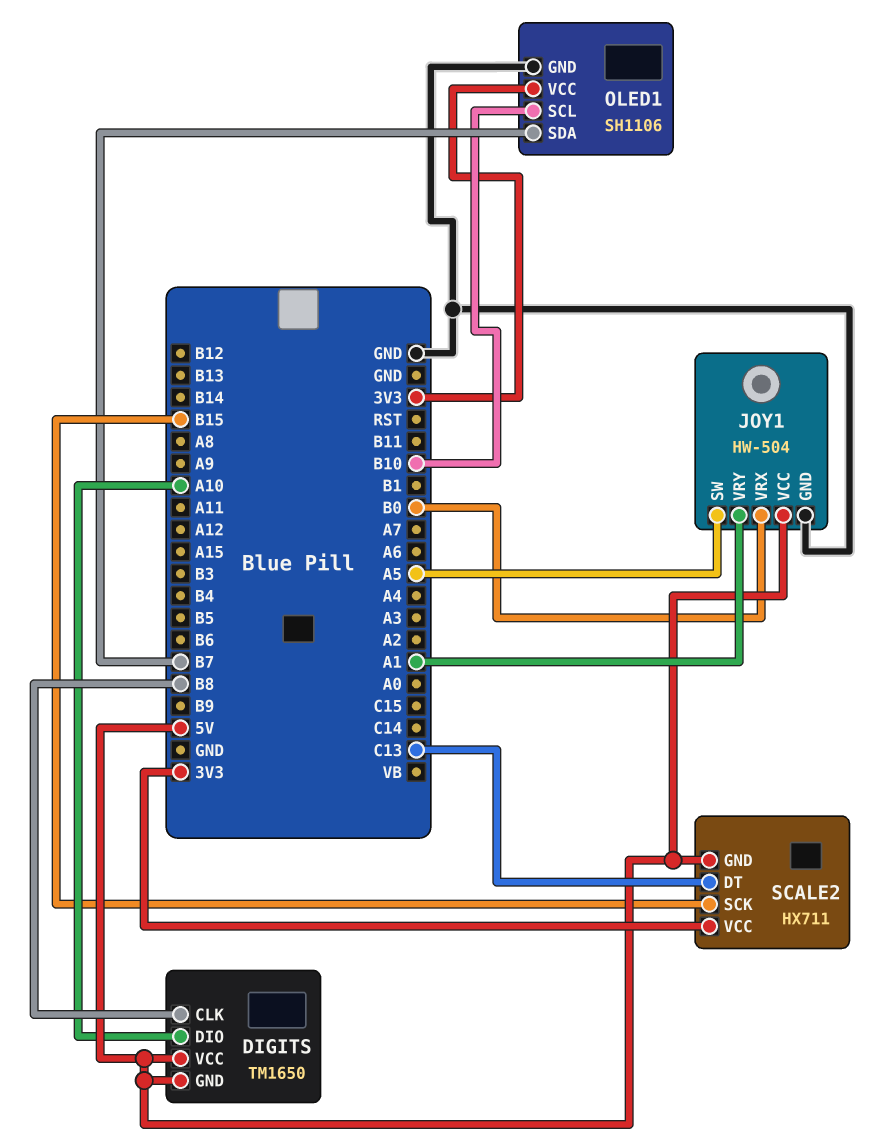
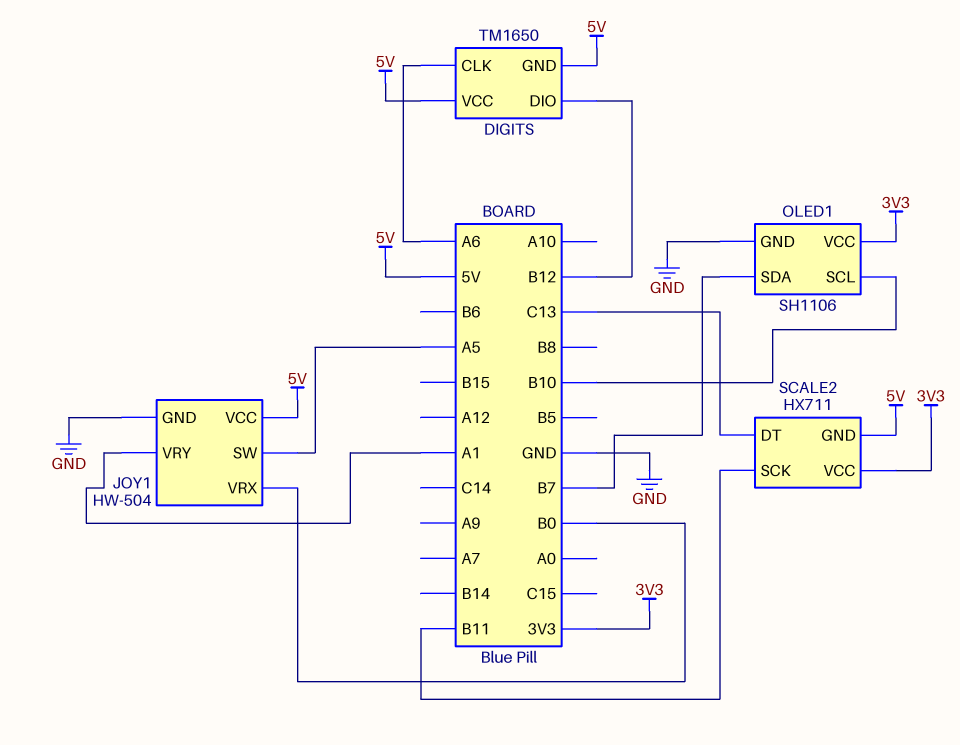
DIGITS pin CLK: B8 -> A6
DIGITS pin DIO: A10 -> B12
SCALE2 pin SCK: B15 -> B11

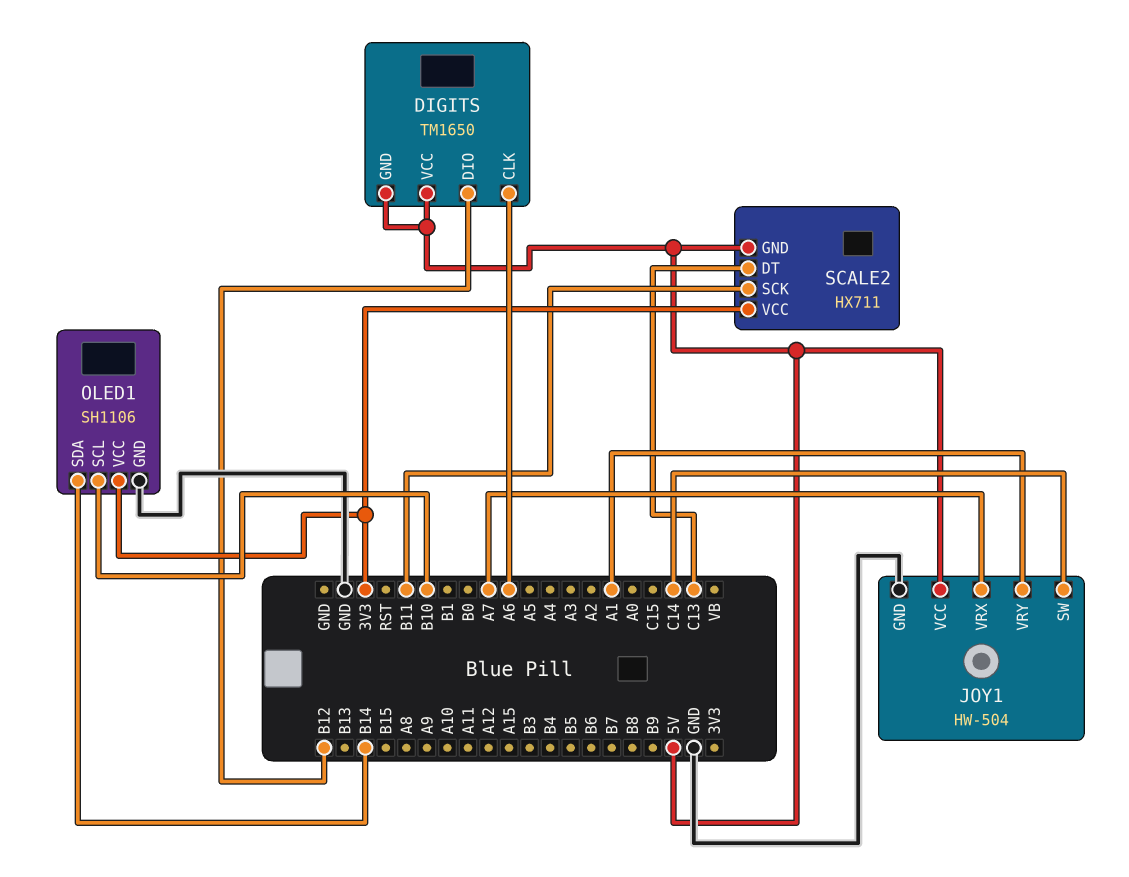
JOY1 pin SW: A5 -> C14
JOY1 pin VRX: B0 -> A7
OLED1 pin SDA: B7 -> B14

